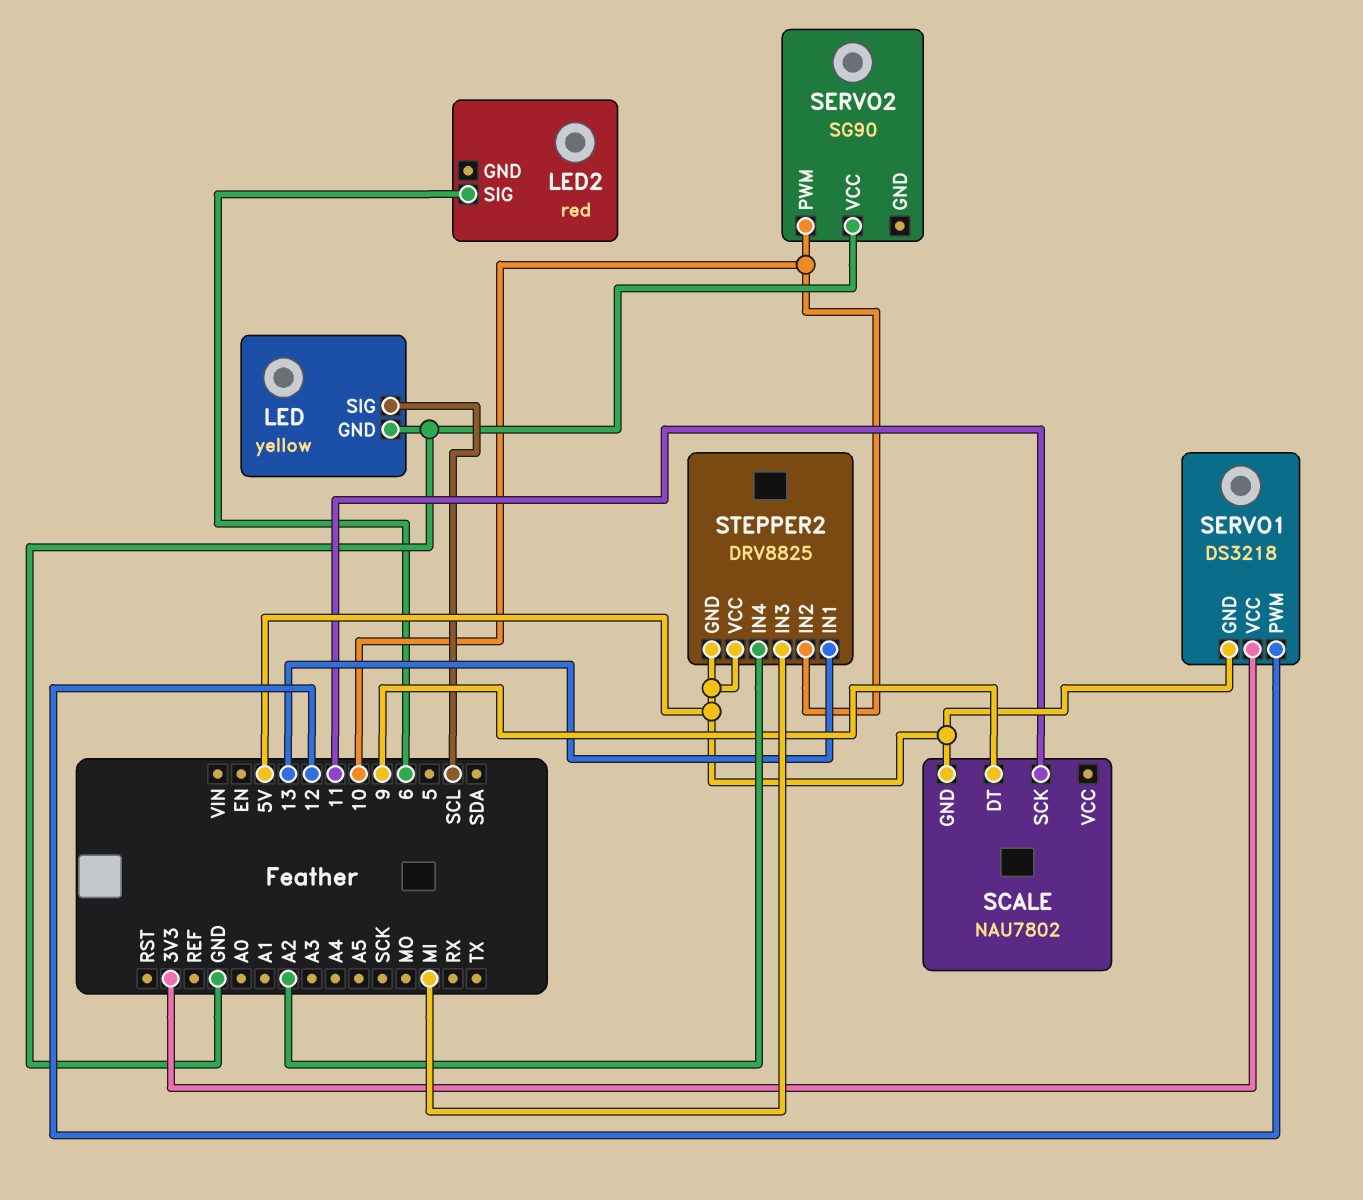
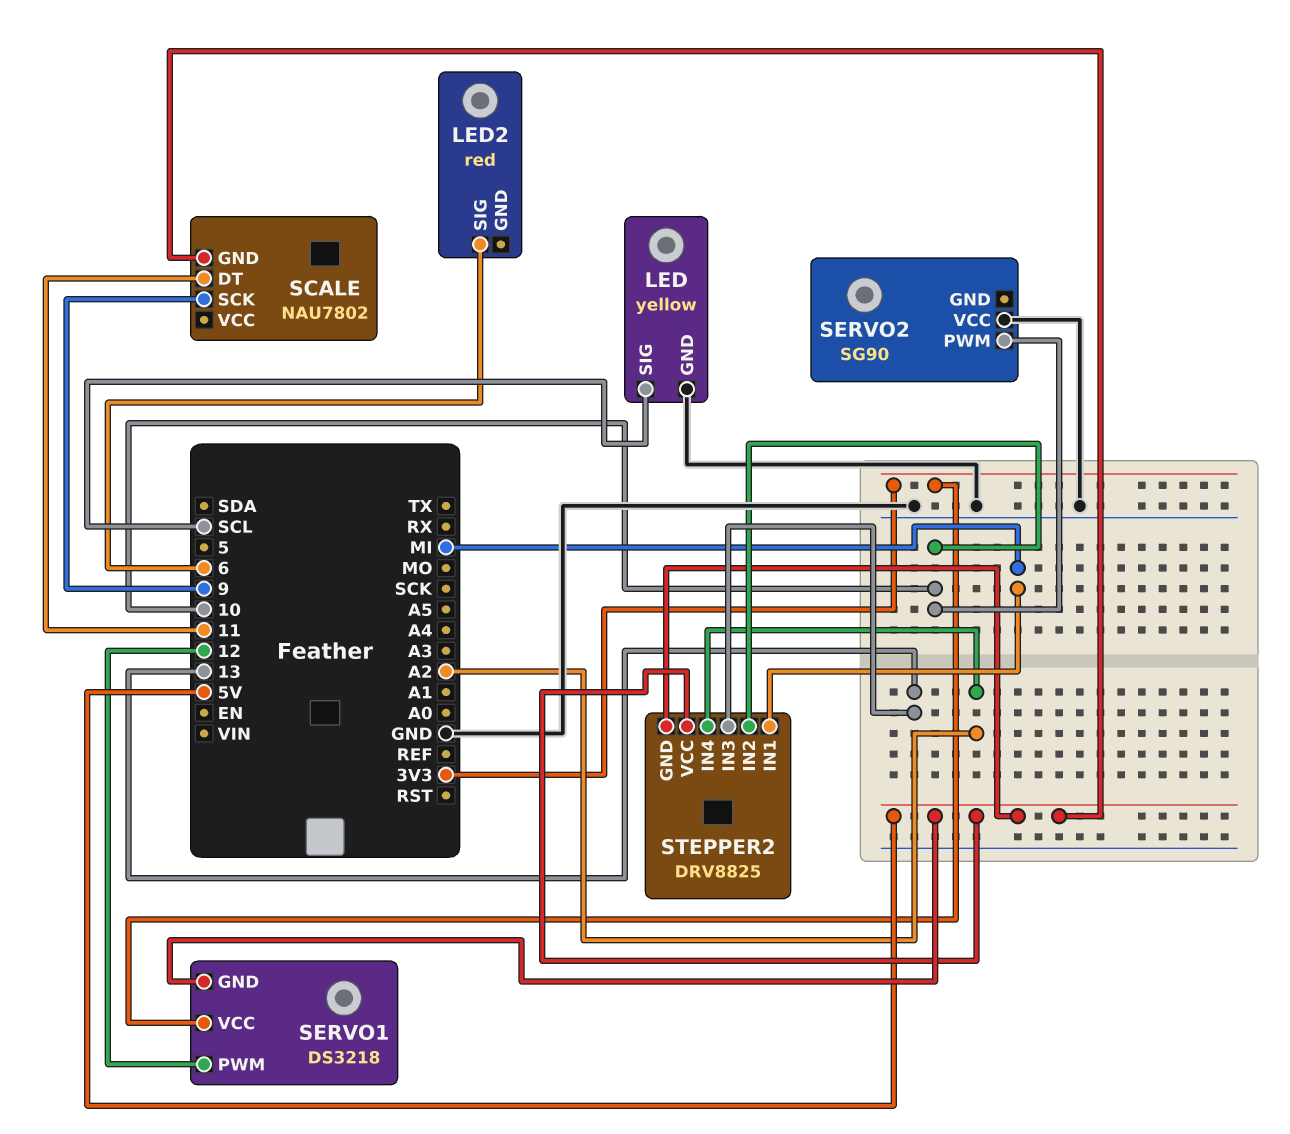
SCALE pin DT: 9 -> 11
SCALE pin SCK: 11 -> 9
STEPPER2 pin IN1: 13 -> MI
STEPPER2 pin IN3: MI -> 13

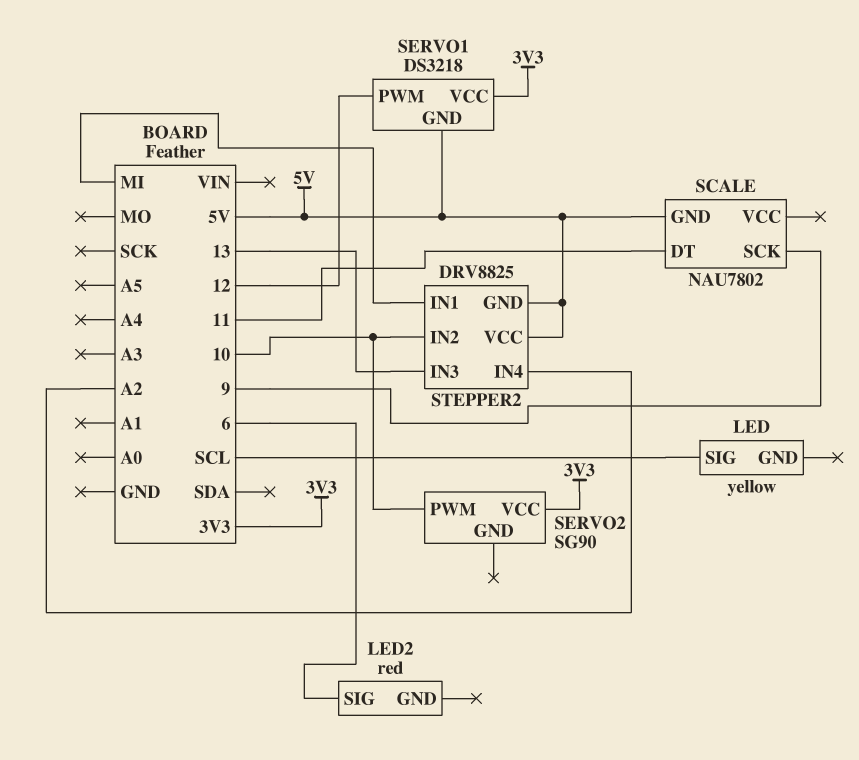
LED pin GND: GND -> none
SERVO2 pin VCC: GND -> 3V3

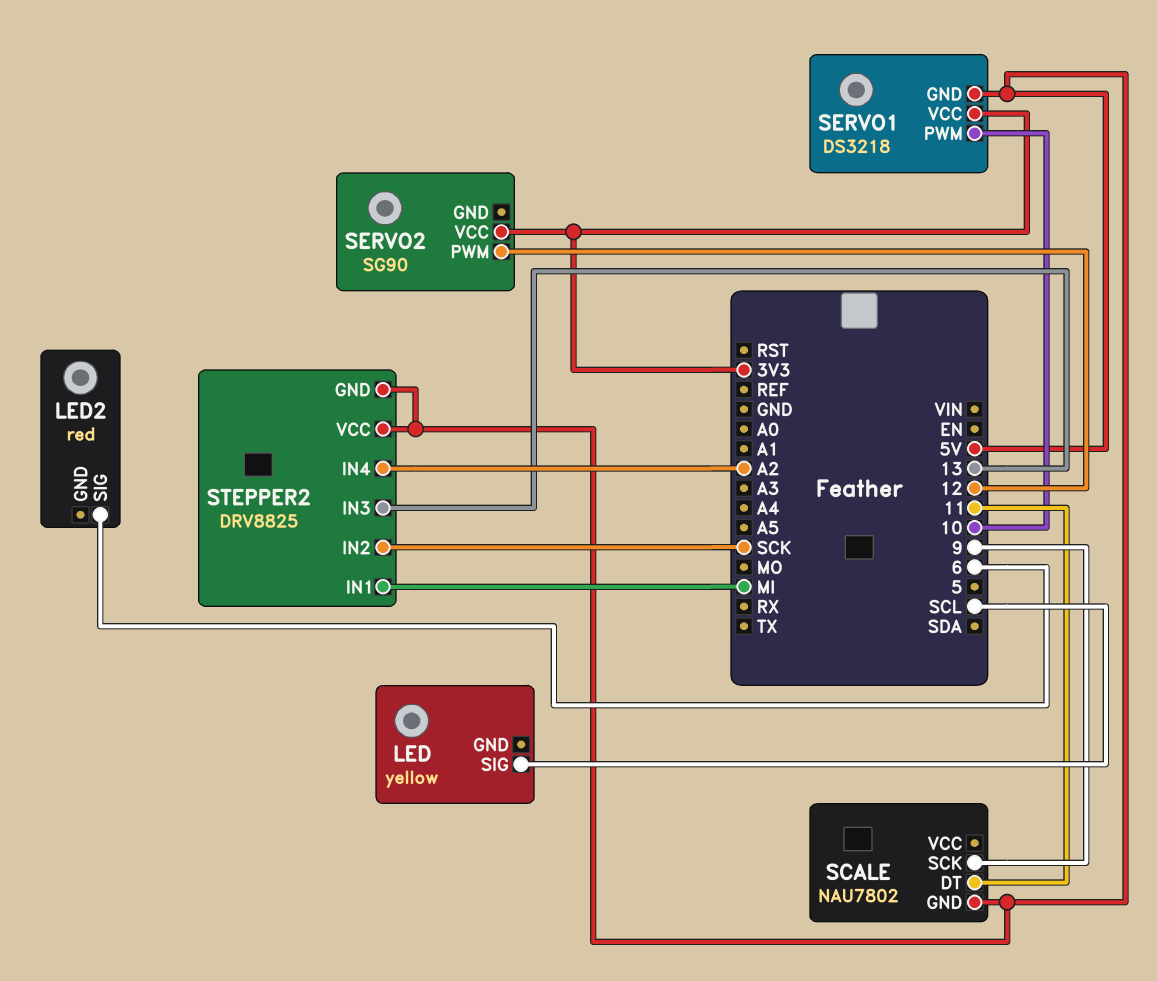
SERVO1 pin PWM: 12 -> 10
SERVO2 pin PWM: 10 -> 12
STEPPER2 pin IN2: 10 -> SCK

